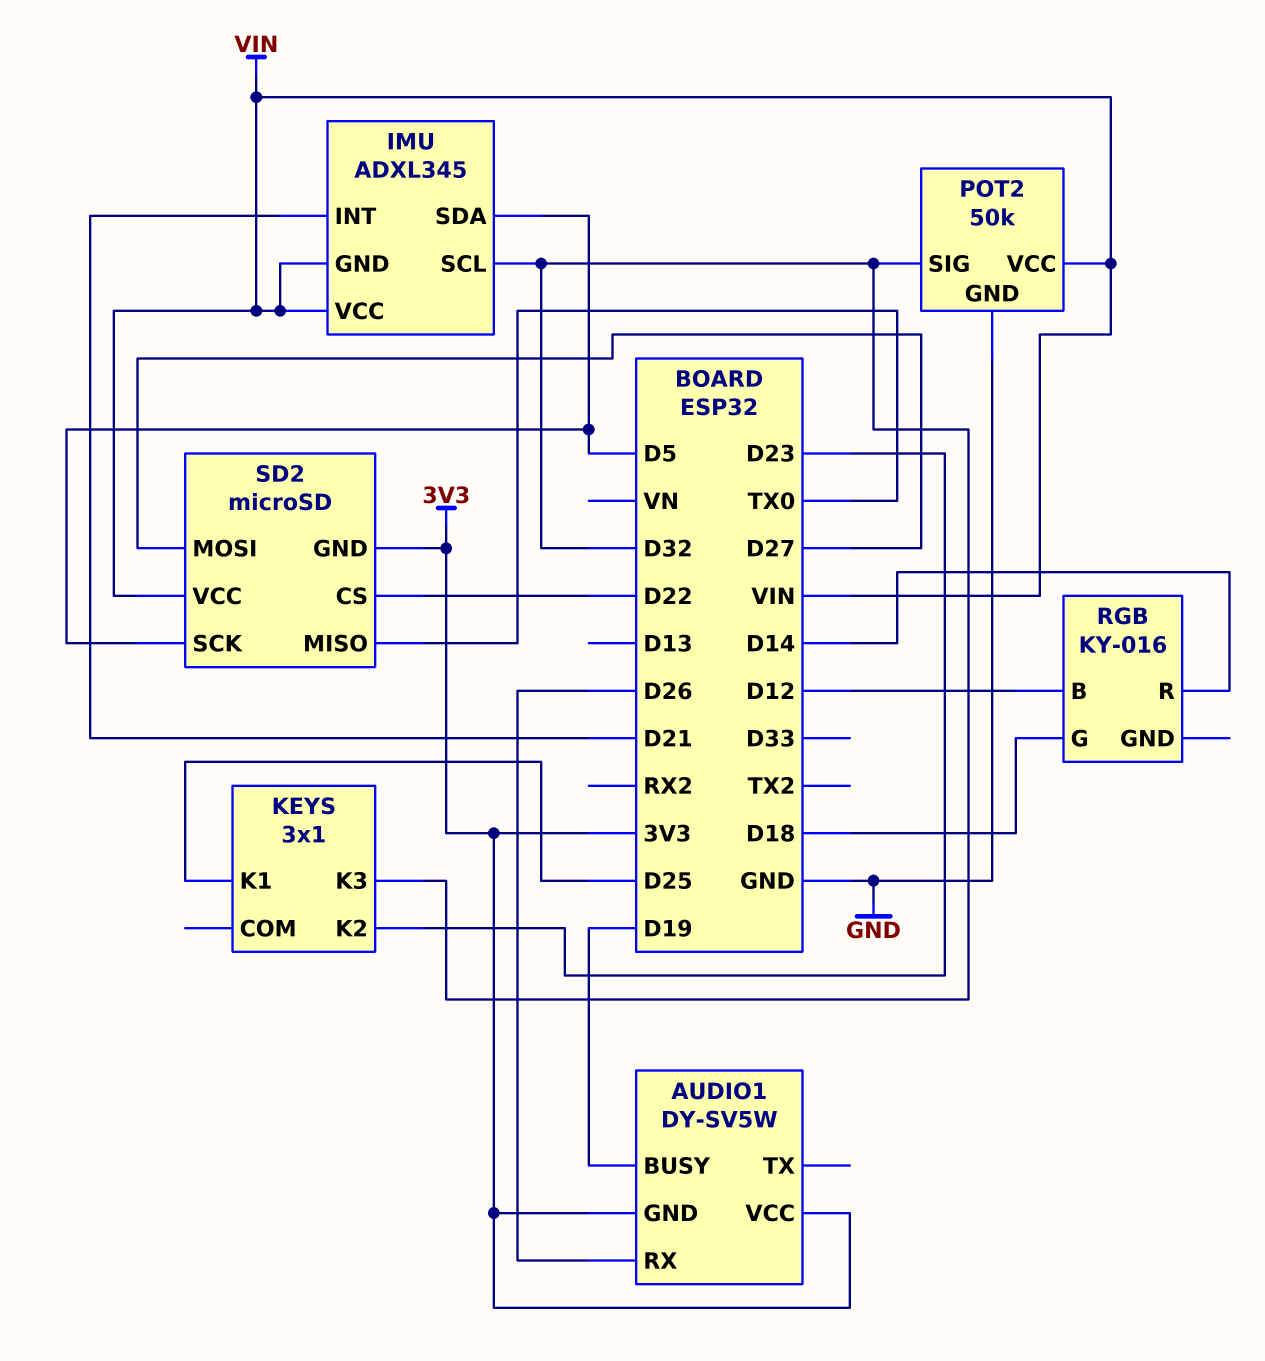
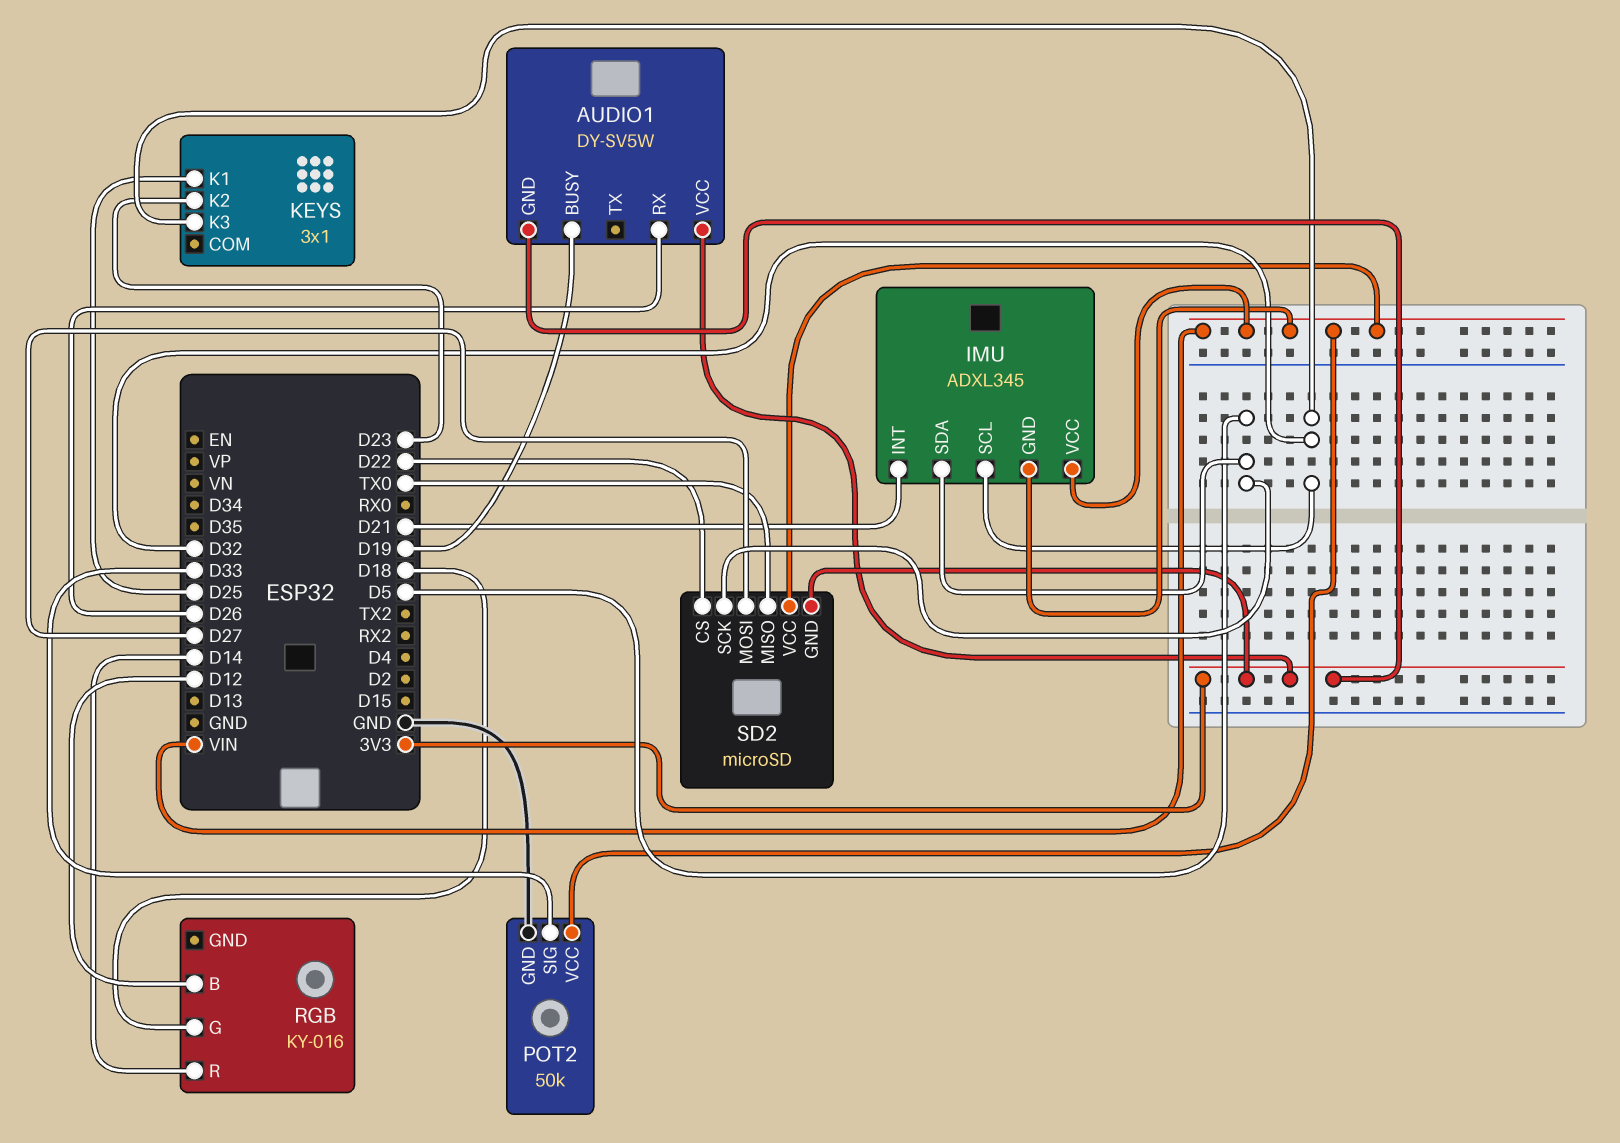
POT2 pin SIG: D32 -> D33

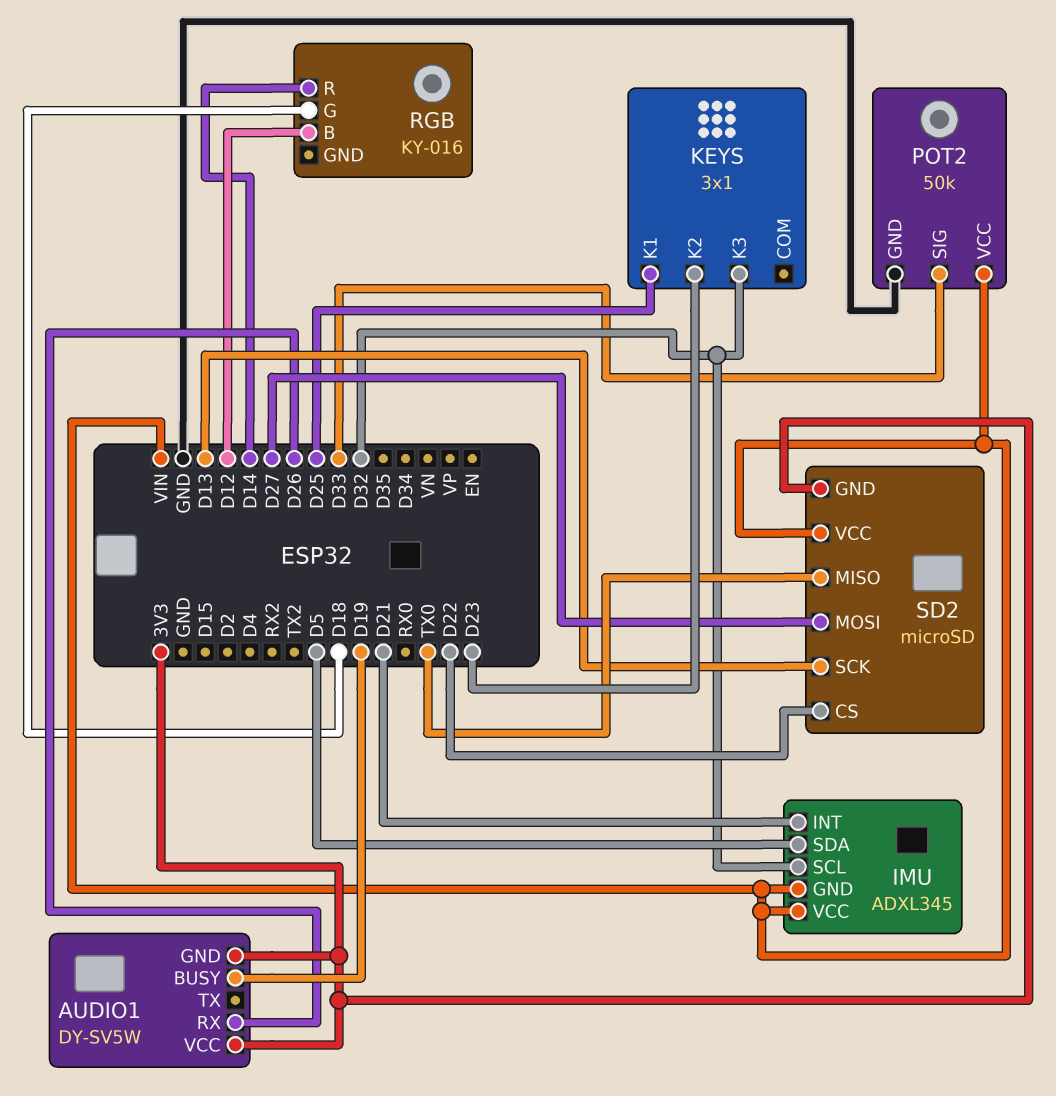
SD2 pin SCK: D5 -> D13

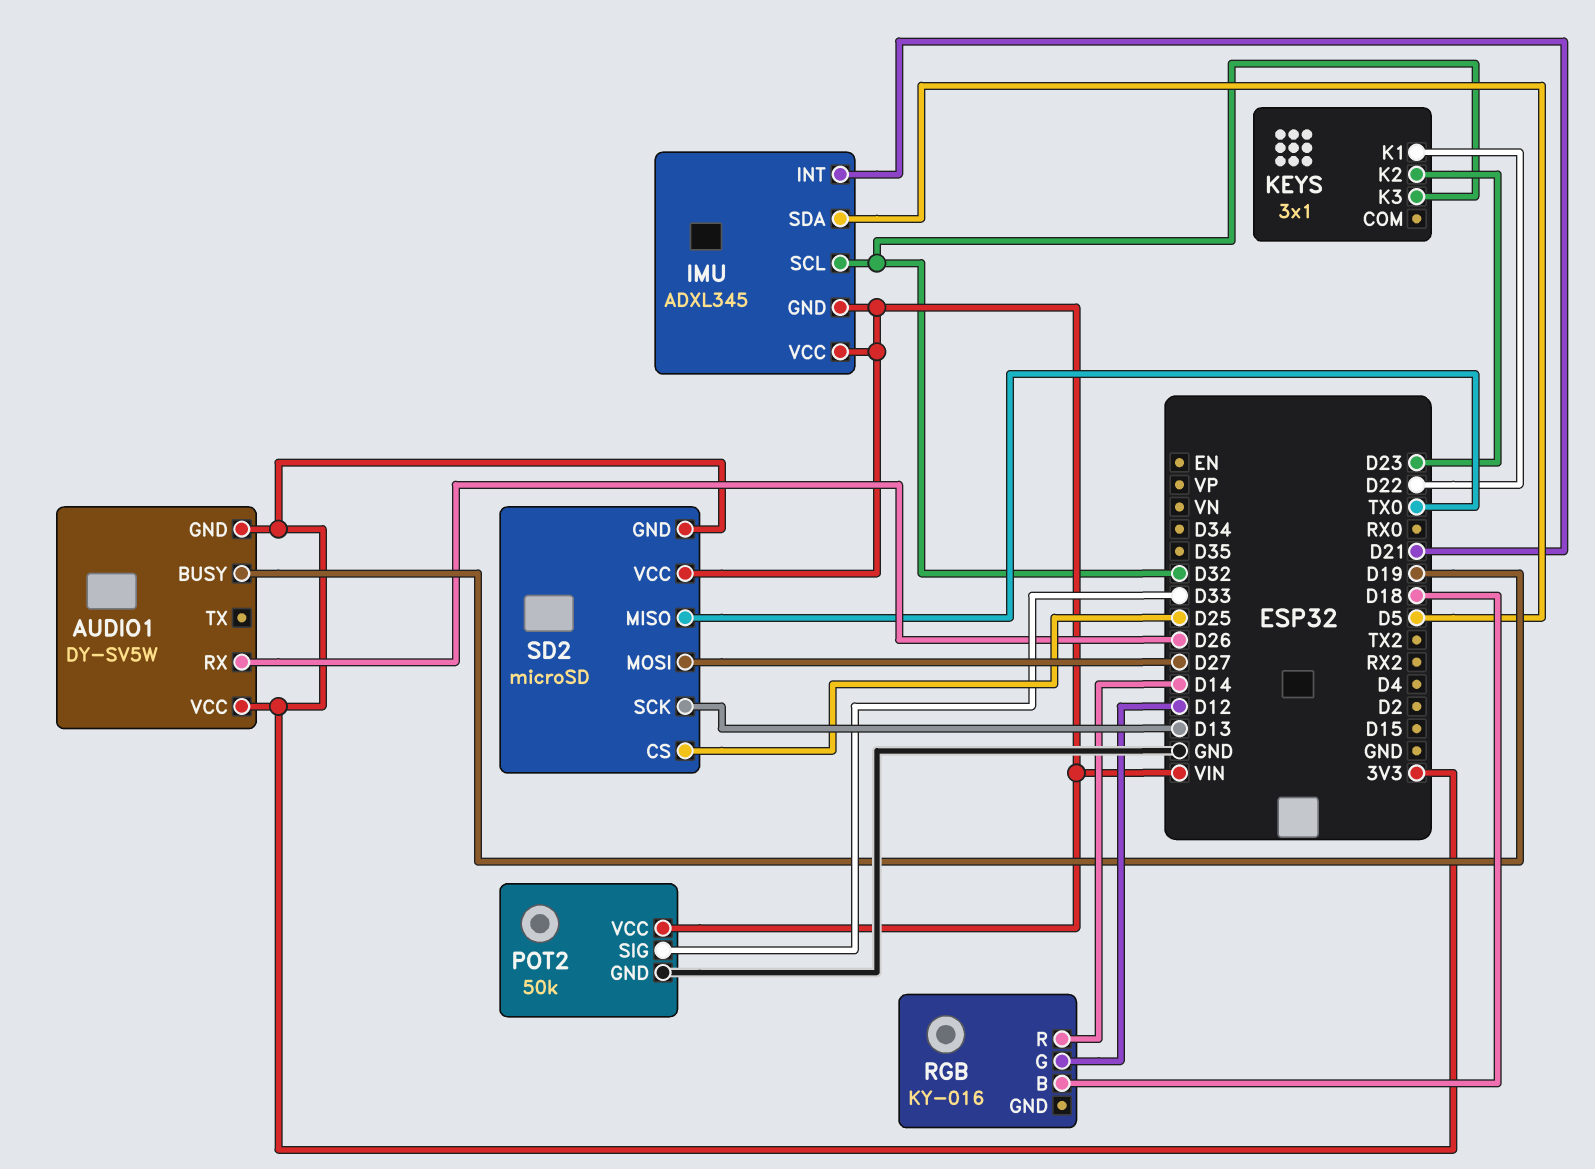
KEYS pin K1: D25 -> D22
RGB pin B: D12 -> D18
RGB pin G: D18 -> D12
SD2 pin CS: D22 -> D25

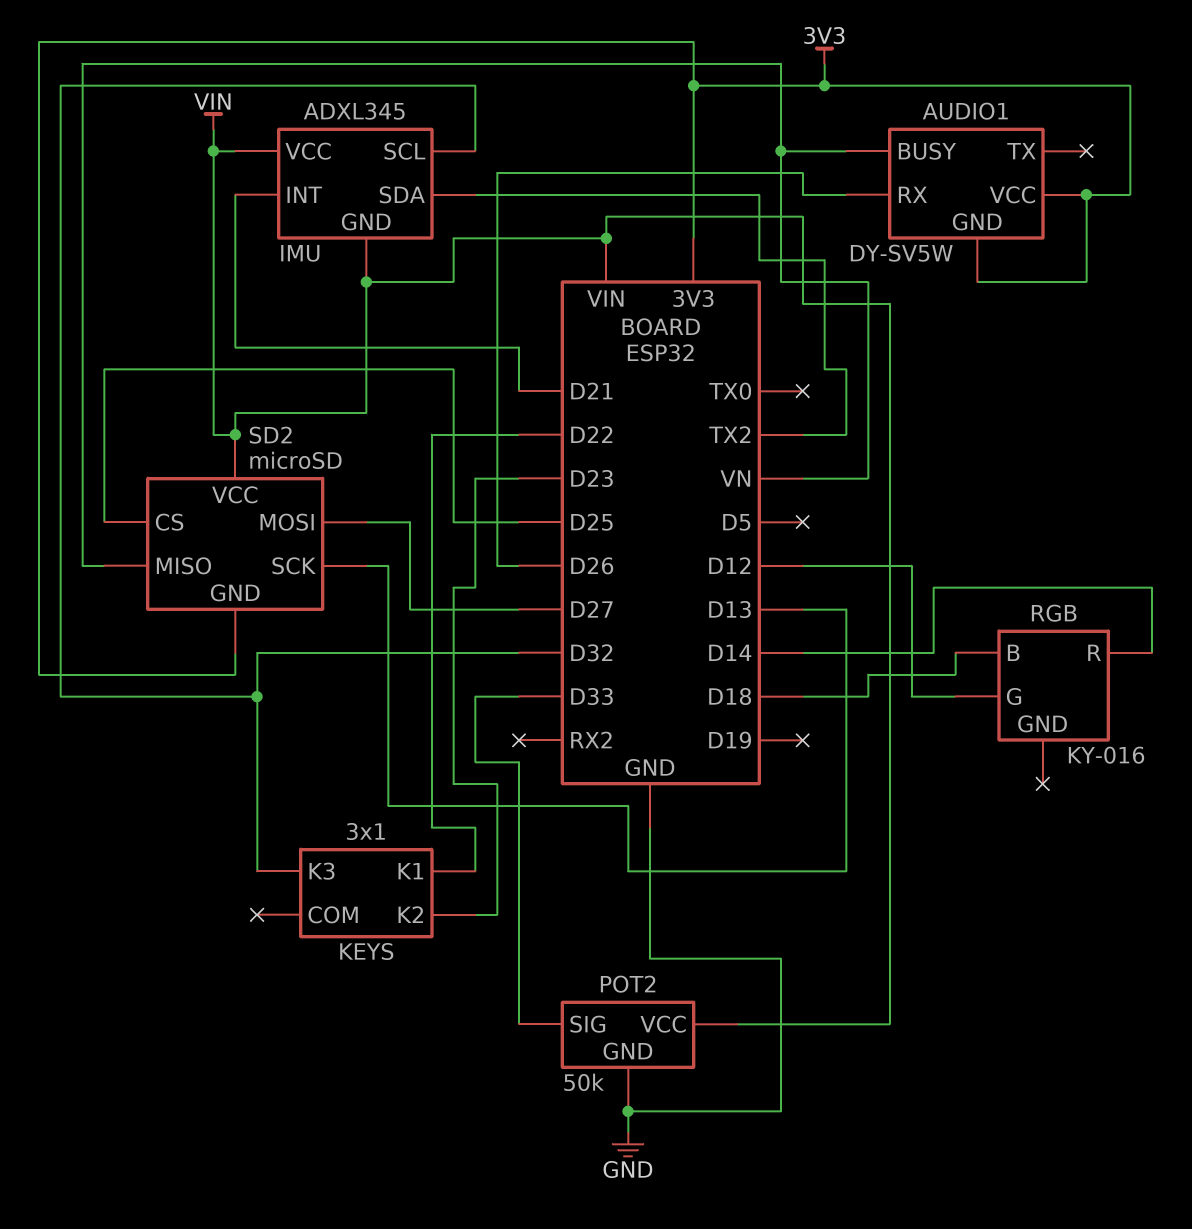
AUDIO1 pin BUSY: D19 -> VN
IMU pin SDA: D5 -> TX2
SD2 pin MISO: TX0 -> VN

